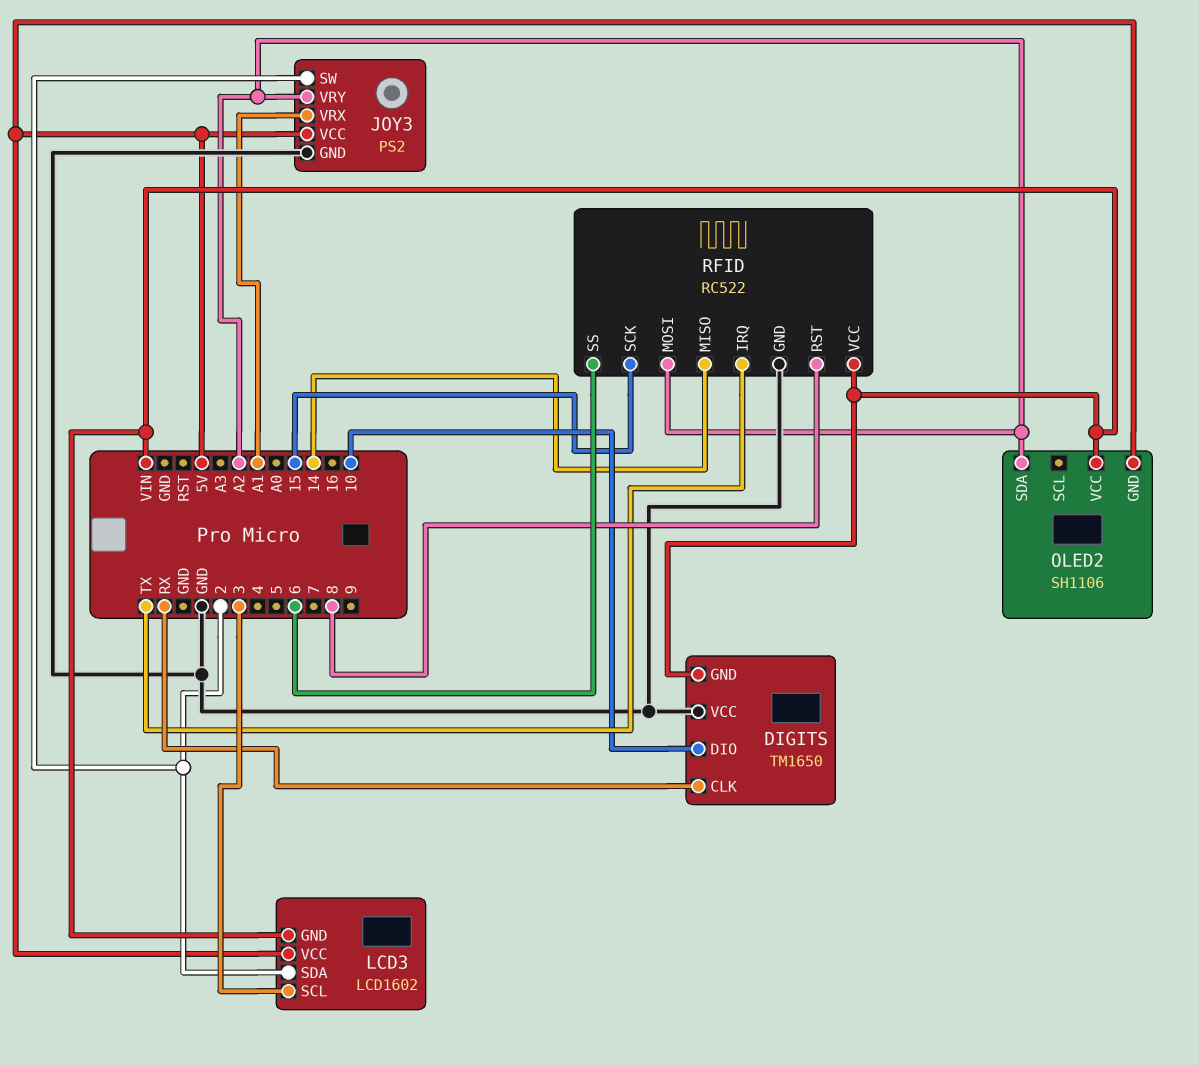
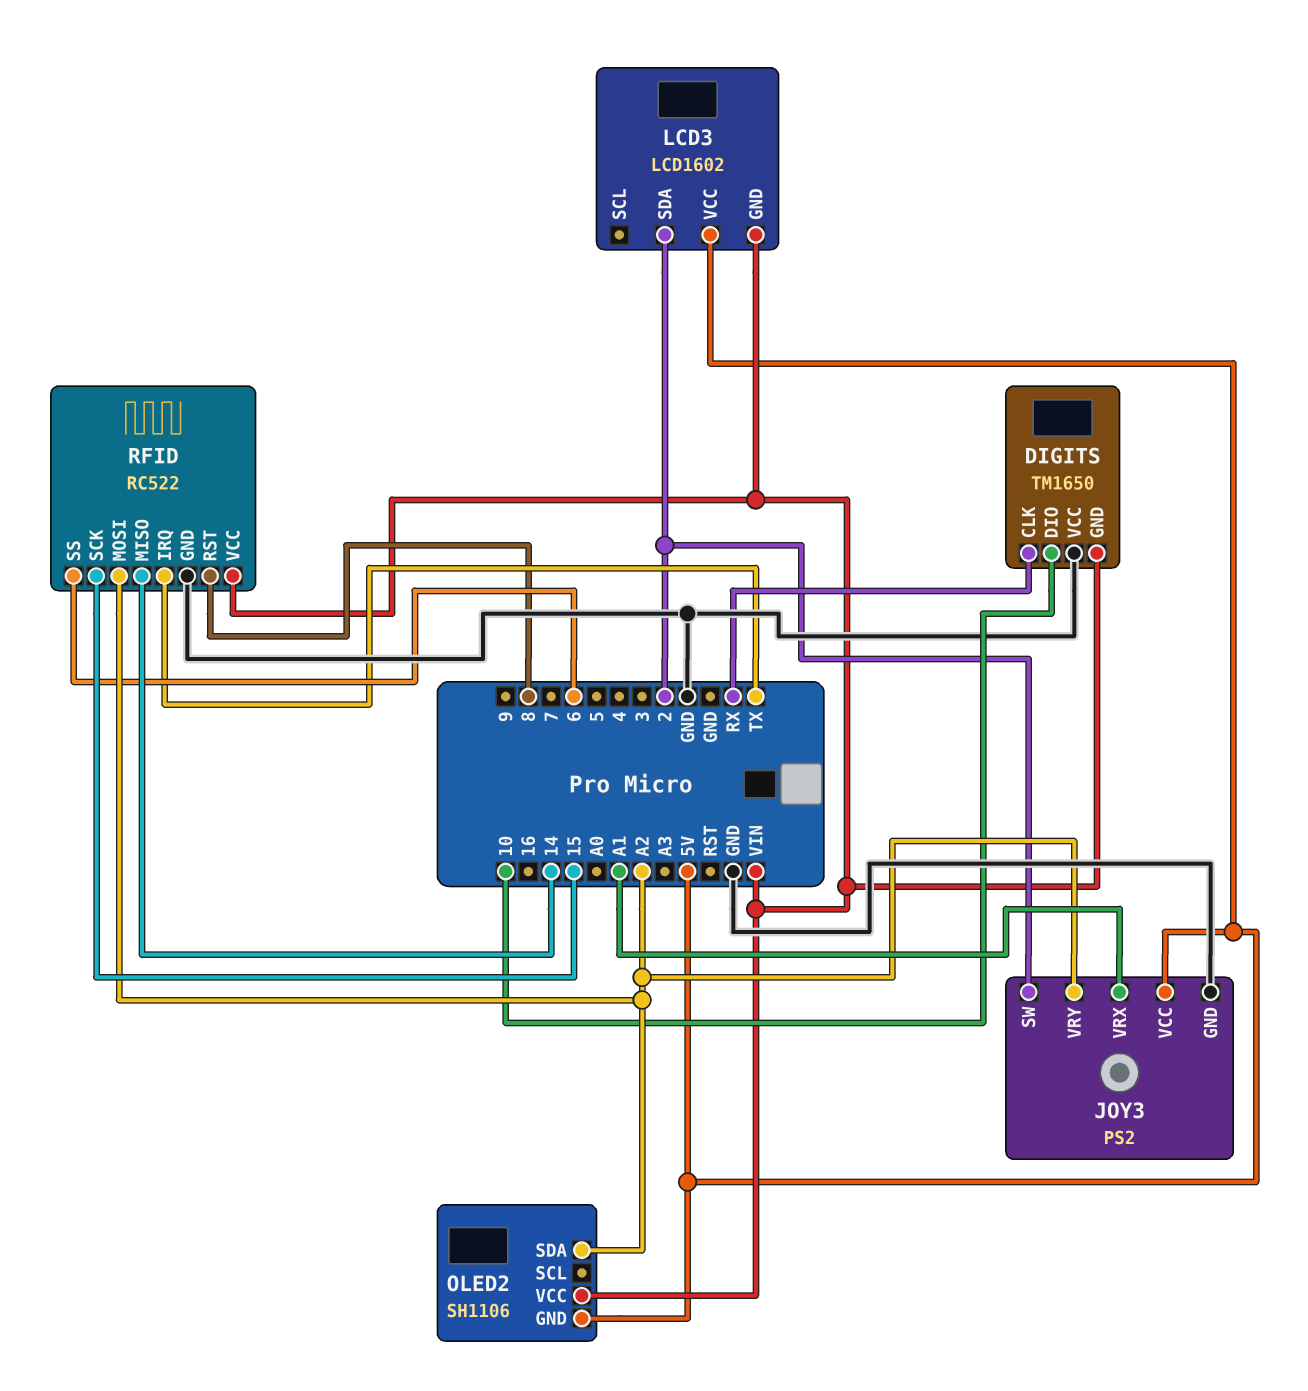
LCD3 pin SCL: 3 -> none

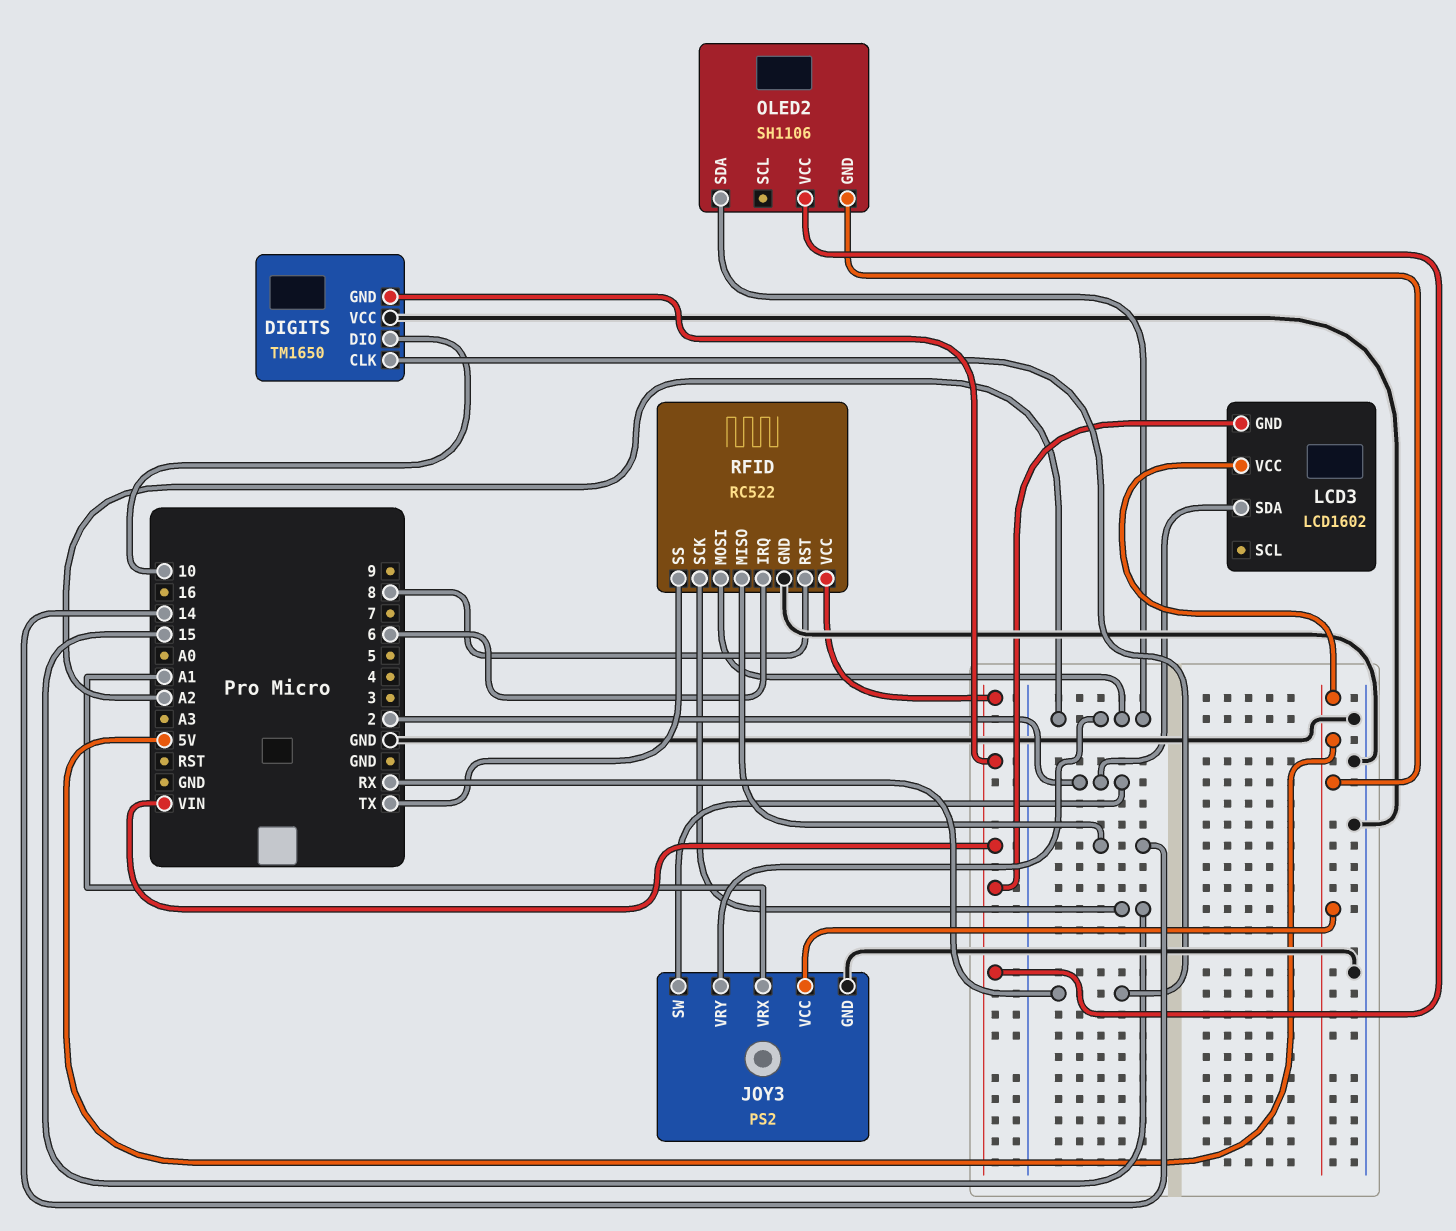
RFID pin IRQ: TX -> 6
RFID pin SS: 6 -> TX

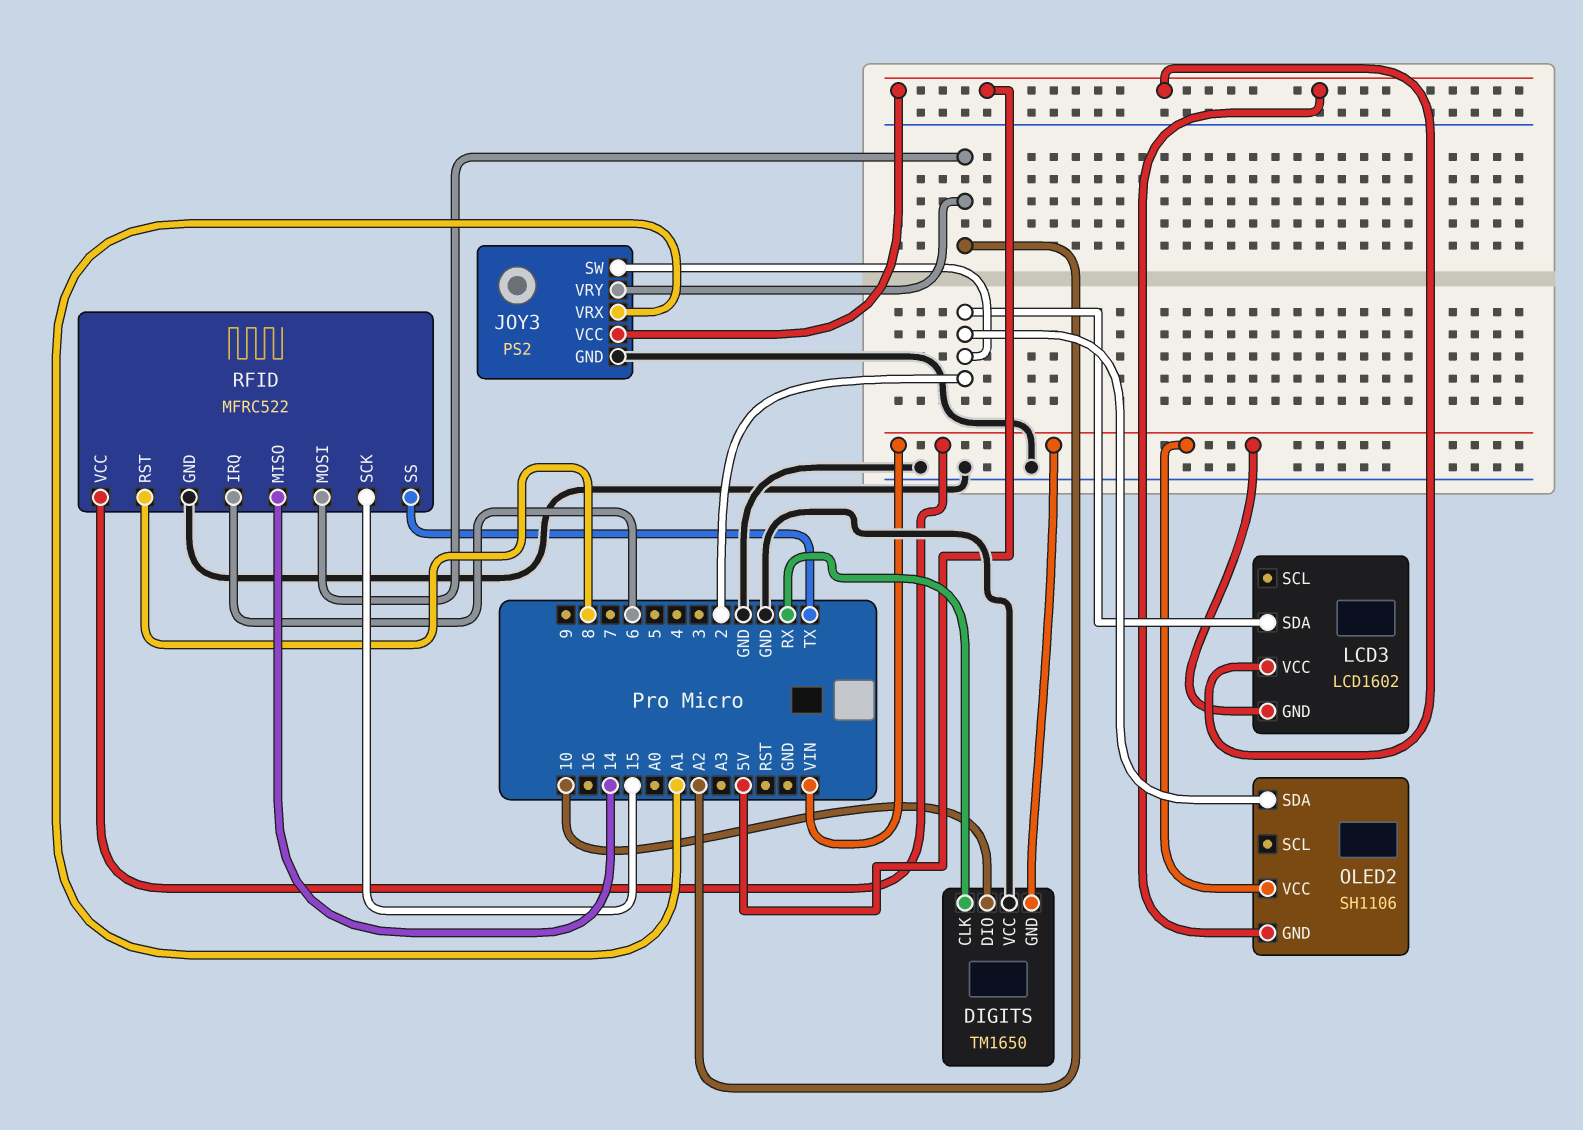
OLED2 pin SDA: A2 -> 2
RFID: RC522 -> MFRC522

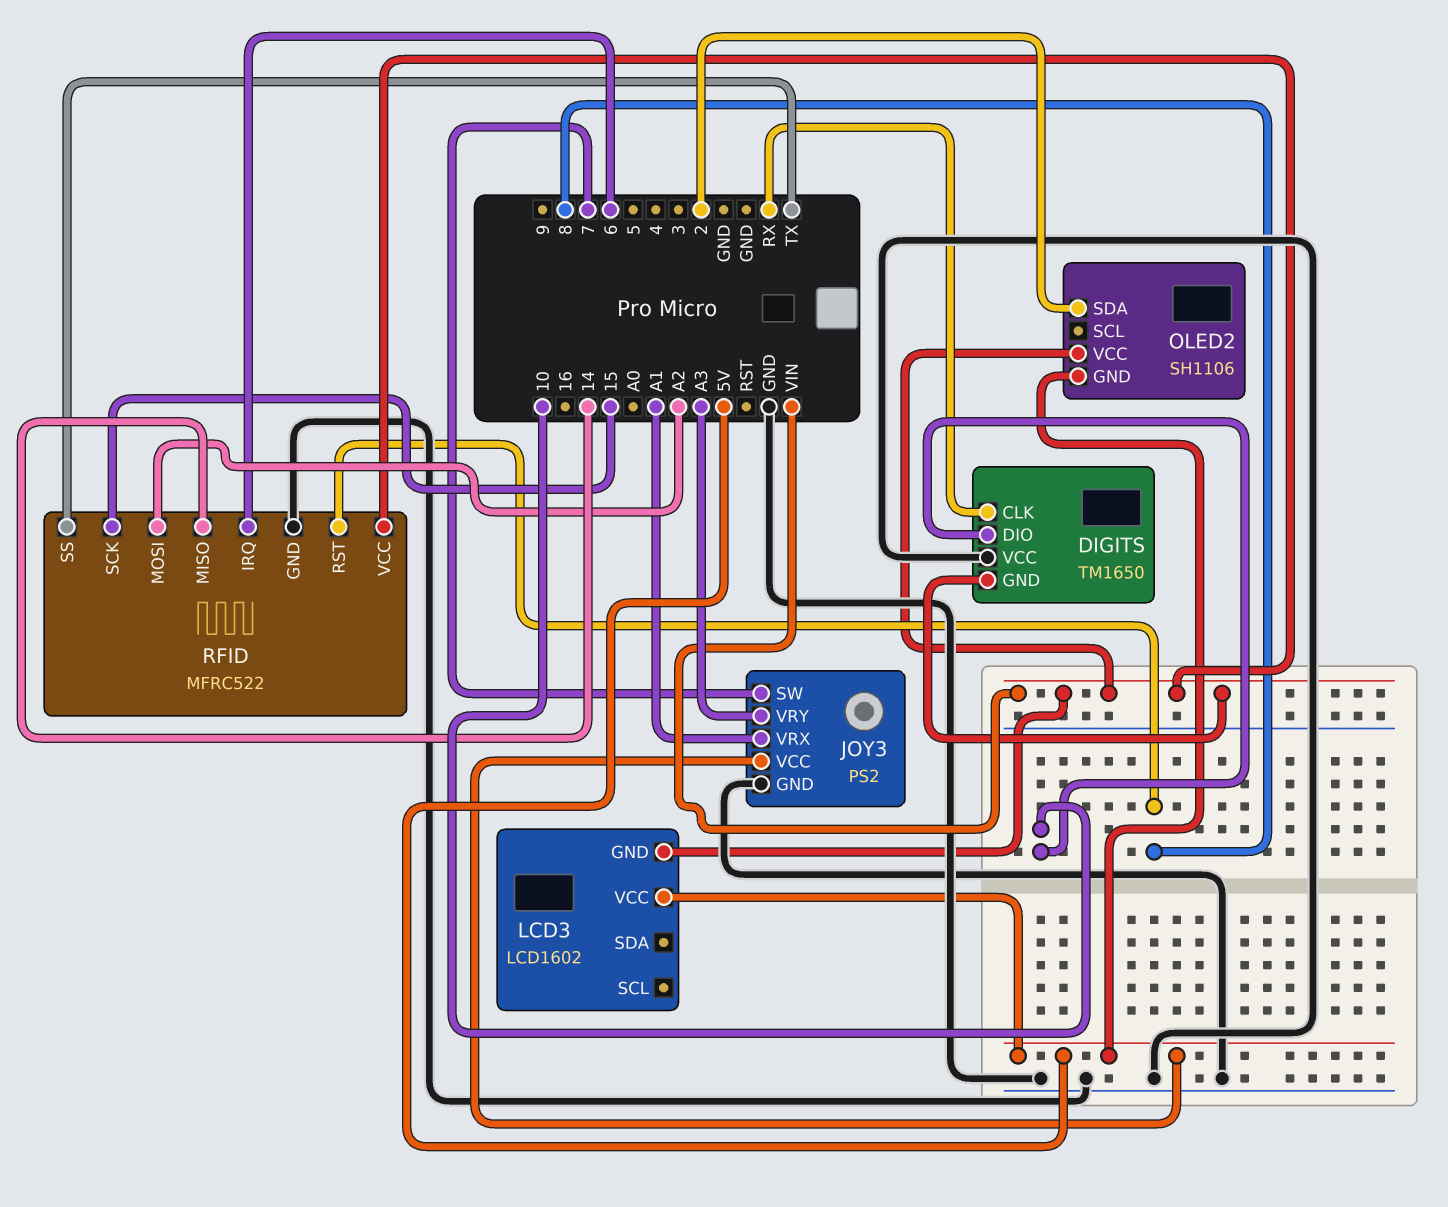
JOY3 pin SW: 2 -> 7
JOY3 pin VRY: A2 -> A3
LCD3 pin SDA: 2 -> none

